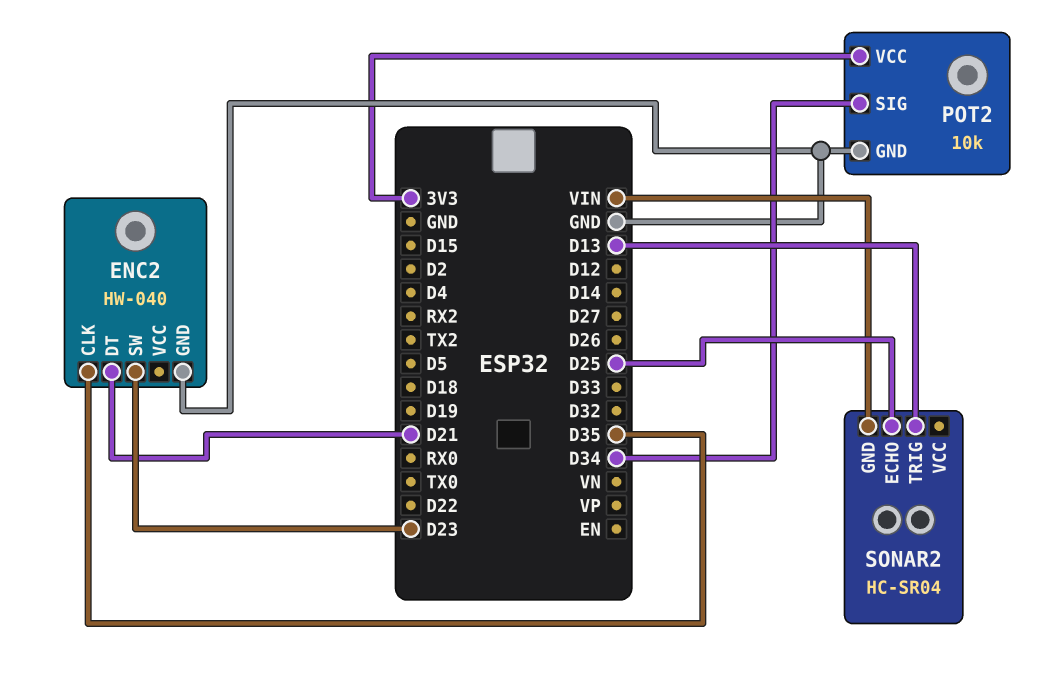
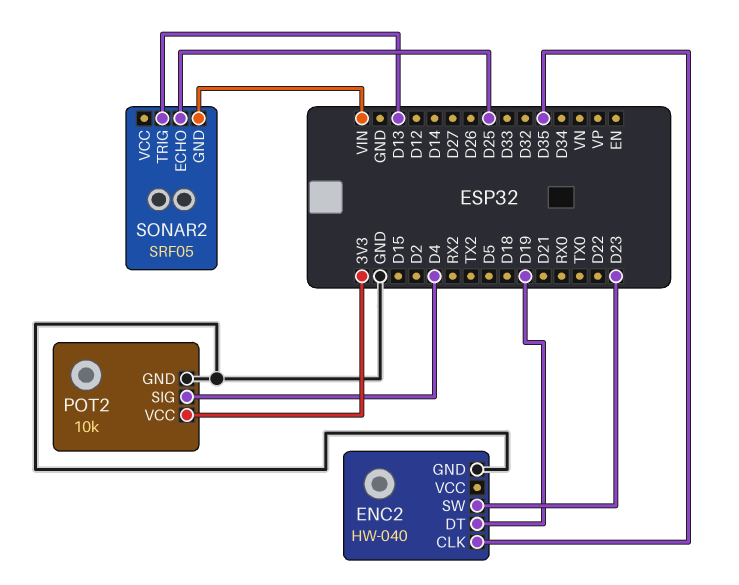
ENC2 pin DT: D21 -> D19
POT2 pin SIG: D34 -> D4
SONAR2: HC-SR04 -> SRF05

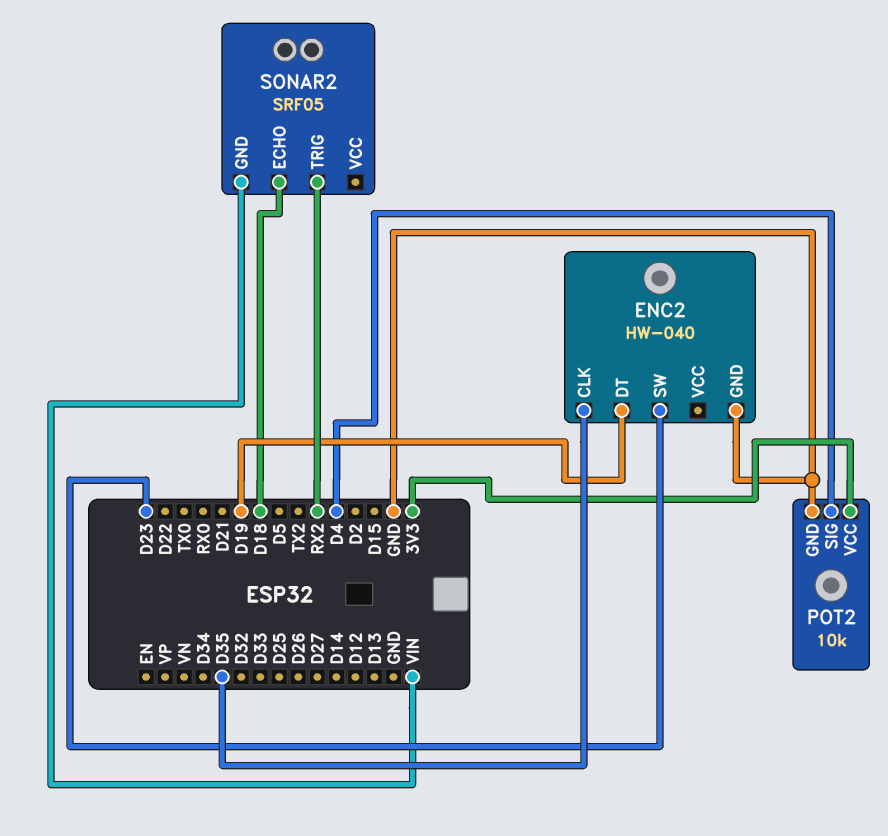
SONAR2 pin ECHO: D25 -> D18
SONAR2 pin TRIG: D13 -> RX2

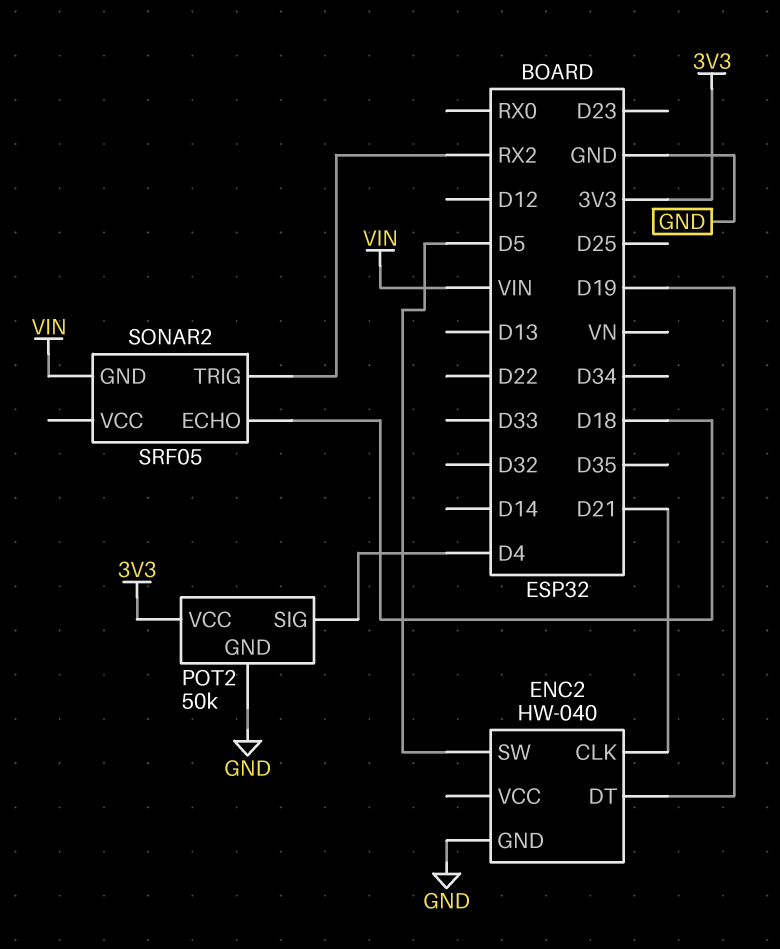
ENC2 pin CLK: D35 -> D21
ENC2 pin SW: D23 -> D5
POT2: 10k -> 50k

